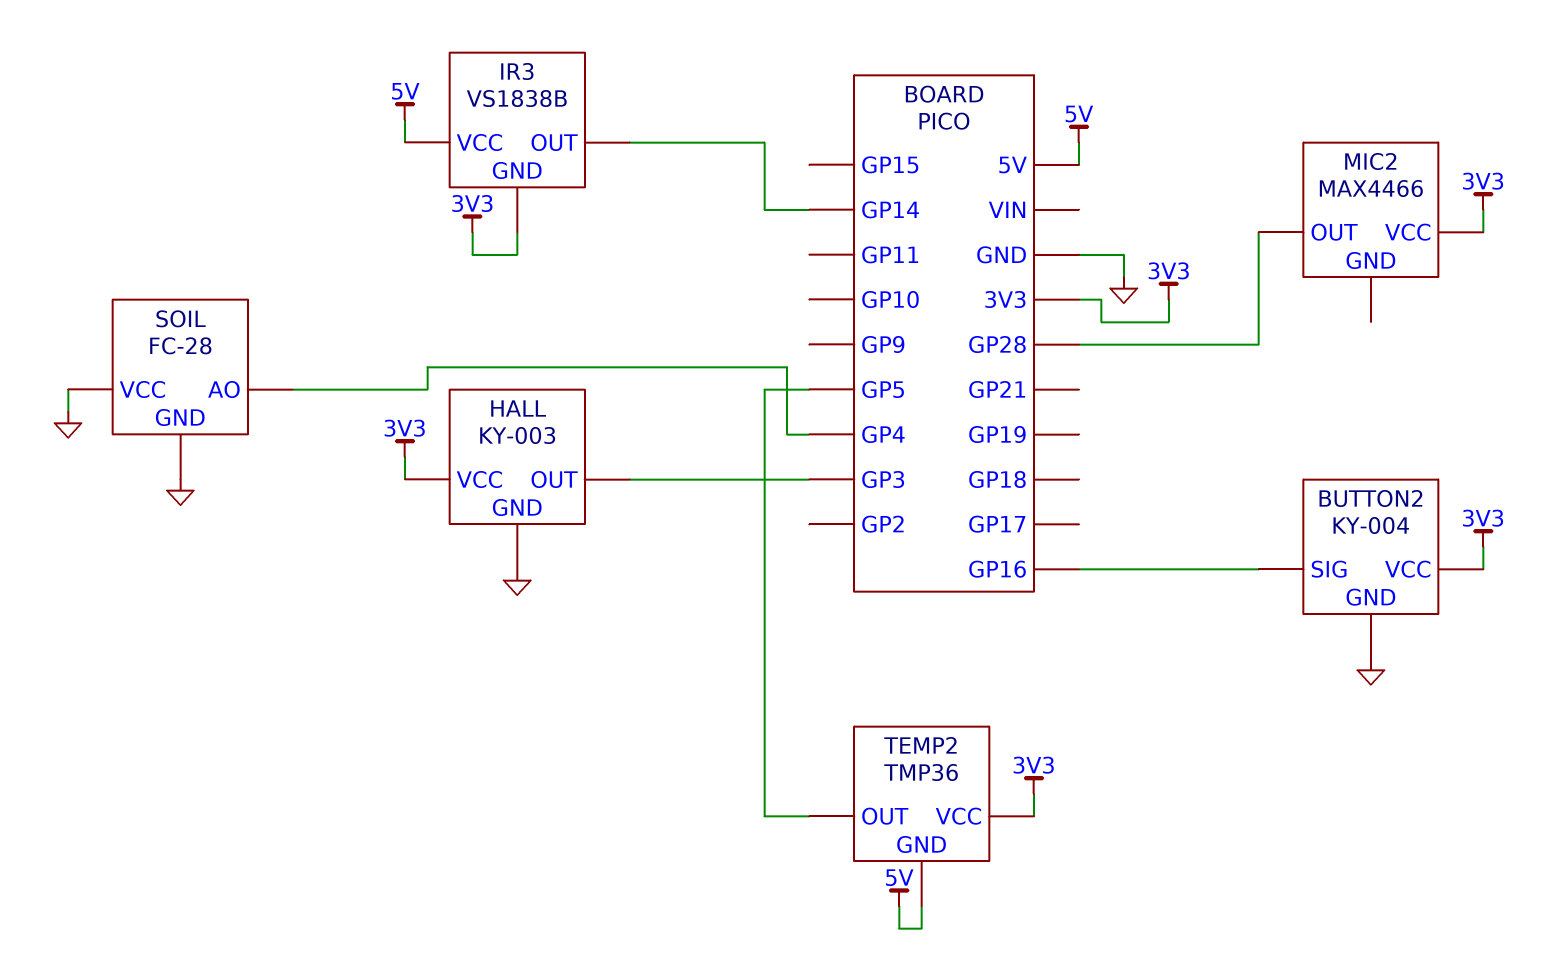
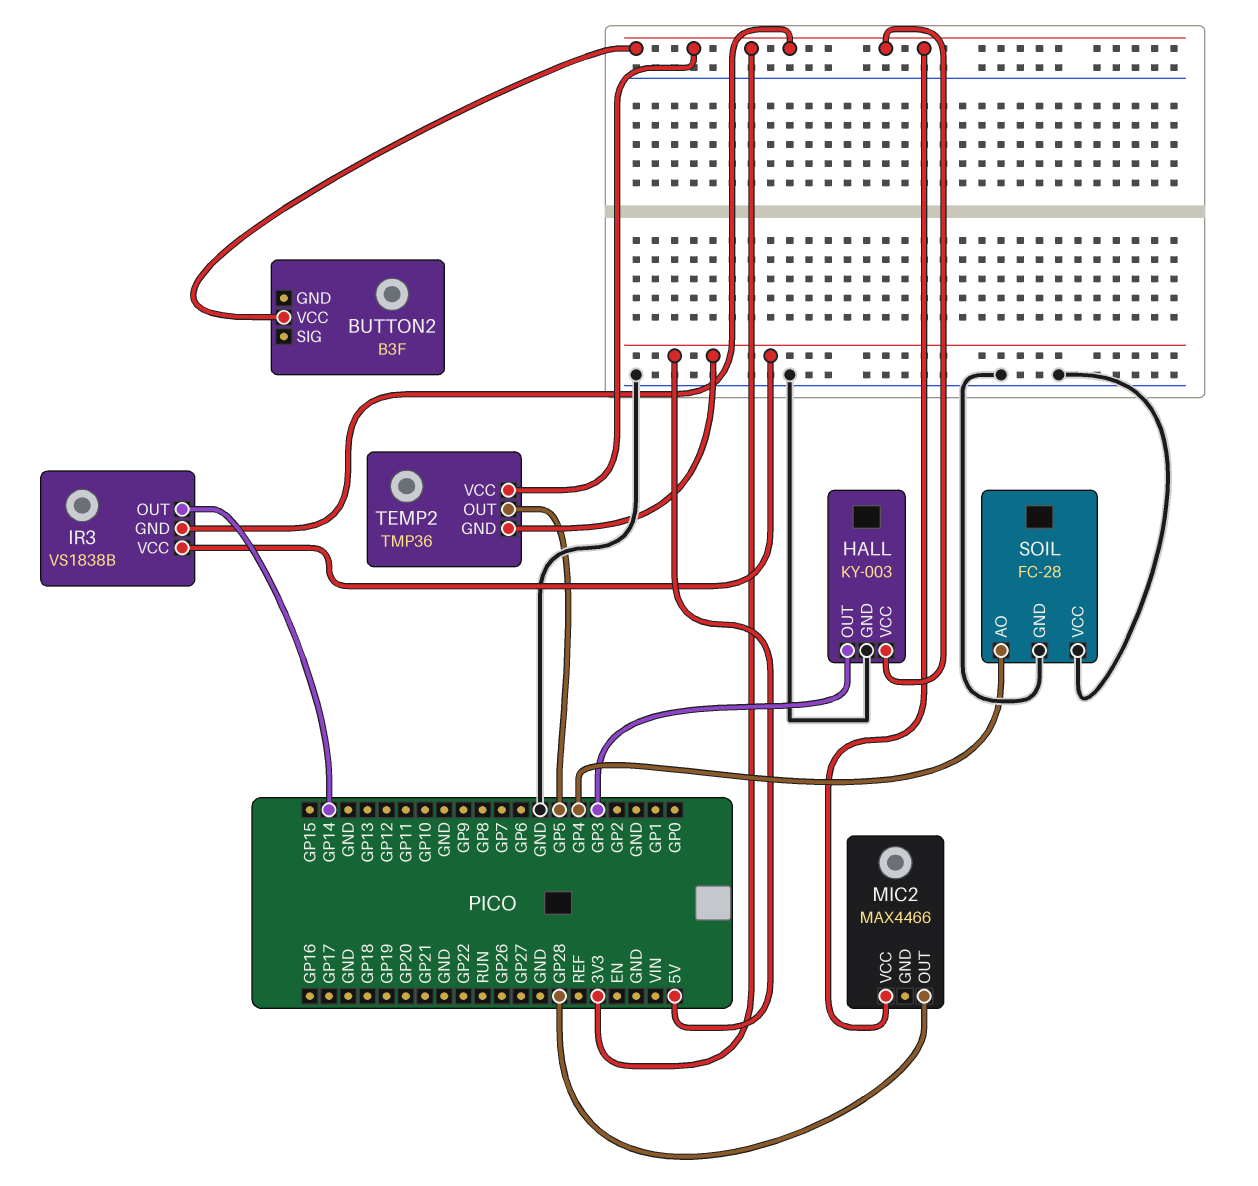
BUTTON2: KY-004 -> B3F
BUTTON2 pin GND: GND -> none
BUTTON2 pin SIG: GP16 -> none

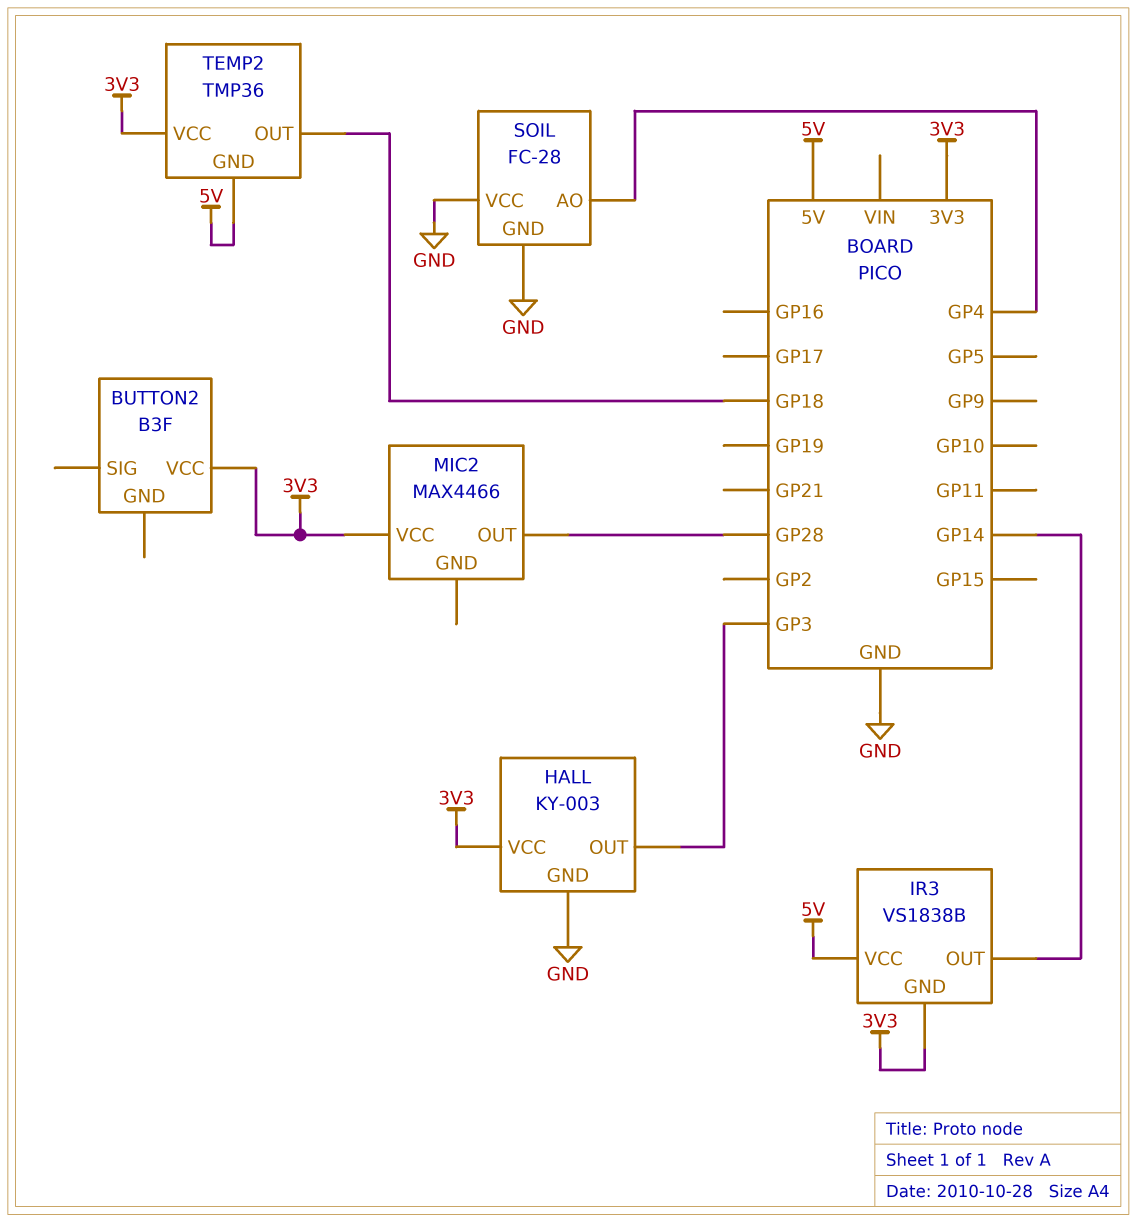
TEMP2 pin OUT: GP5 -> GP18

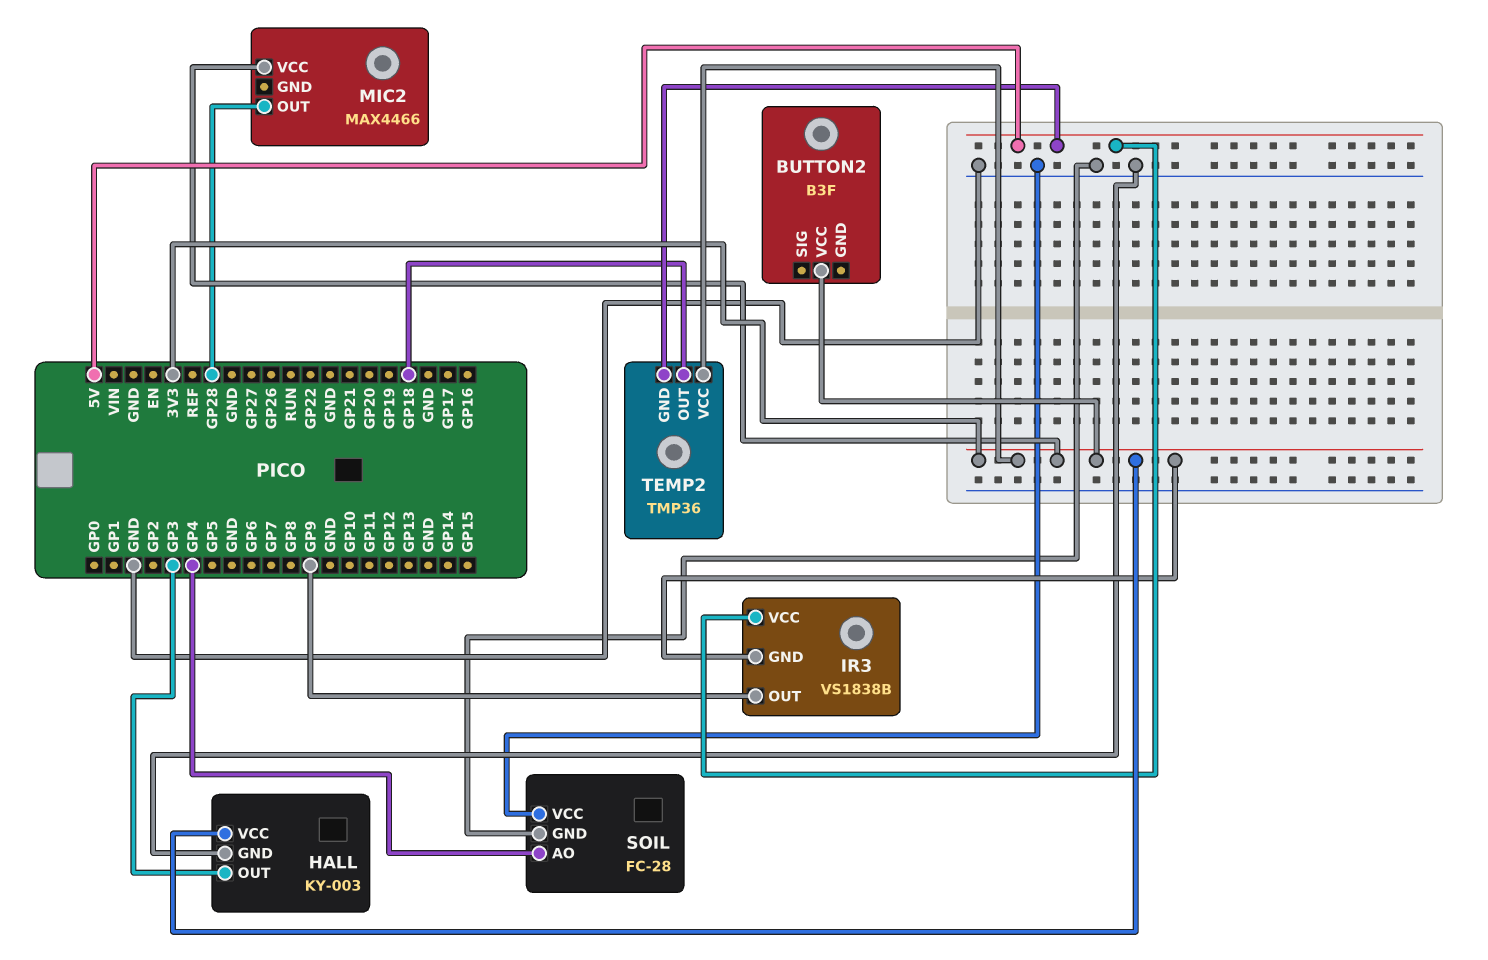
IR3 pin OUT: GP14 -> GP9

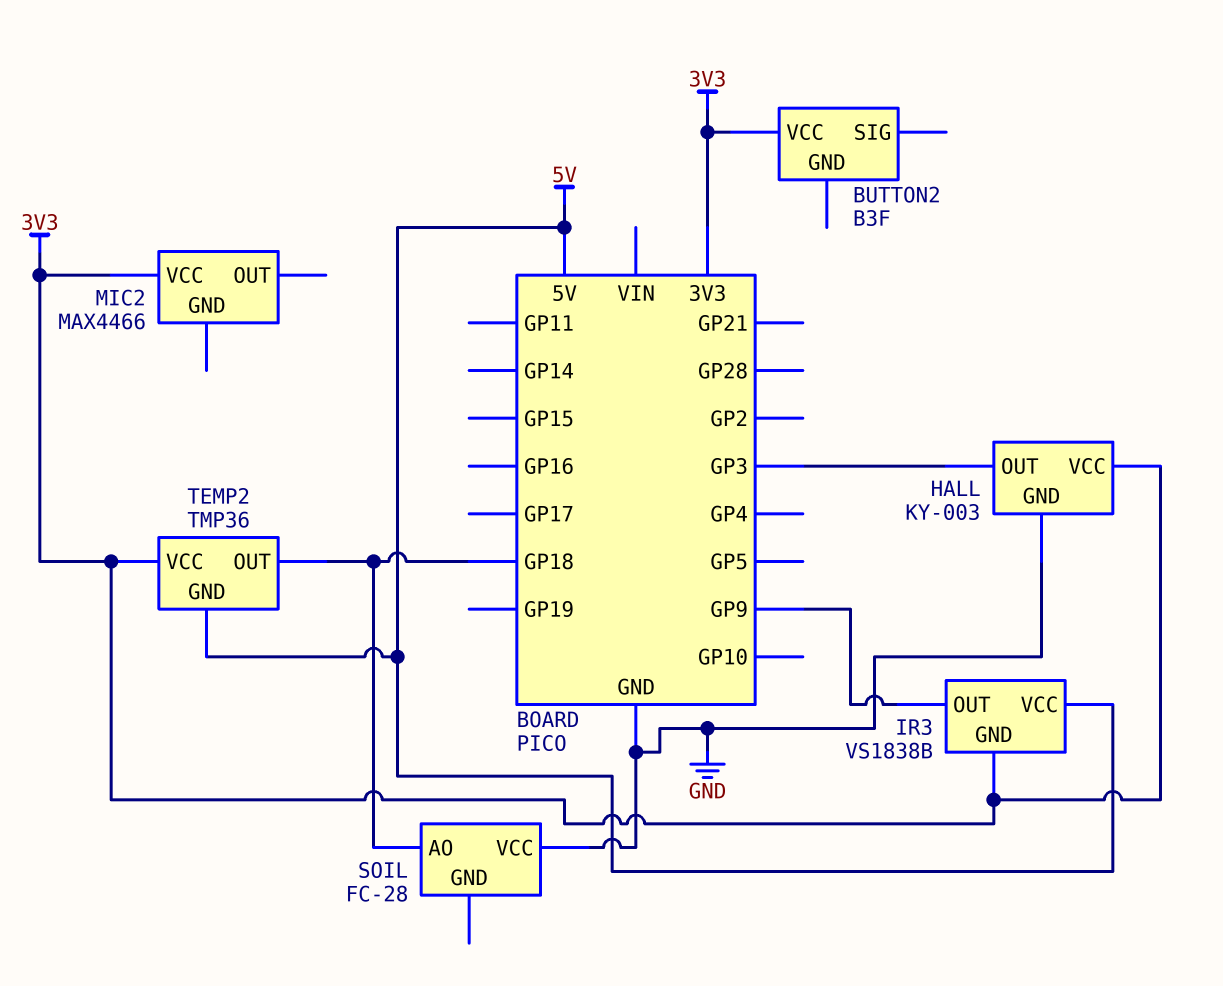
MIC2 pin OUT: GP28 -> none
SOIL pin AO: GP4 -> GP18
SOIL pin GND: GND -> none

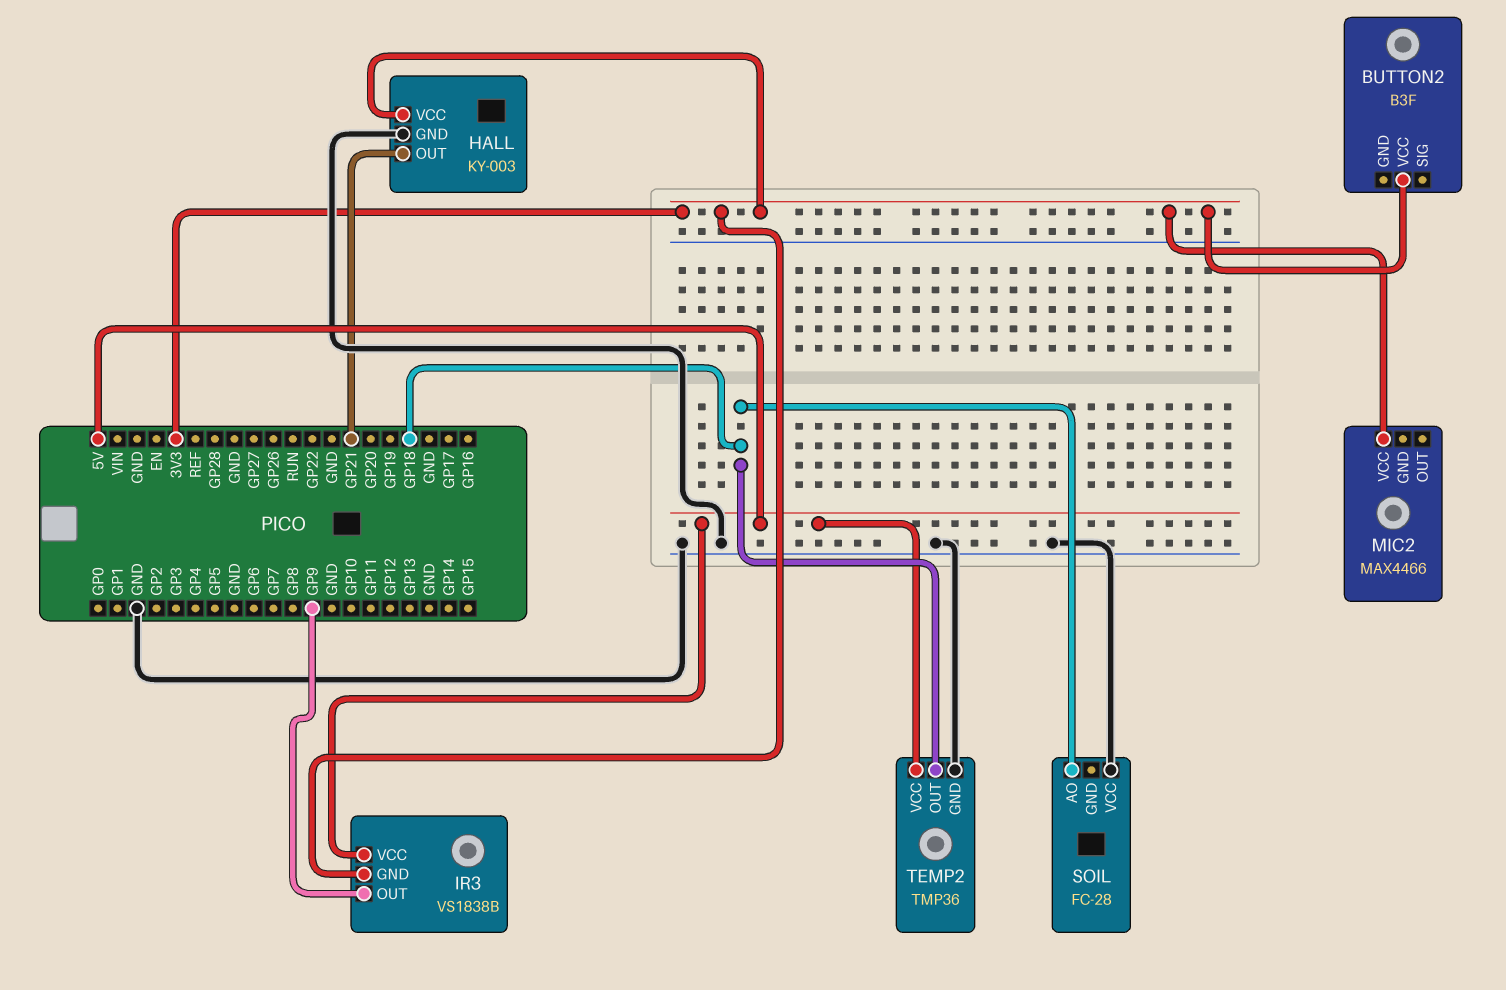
HALL pin OUT: GP3 -> GP21
TEMP2 pin GND: 5V -> GND
TEMP2 pin VCC: 3V3 -> 5V

